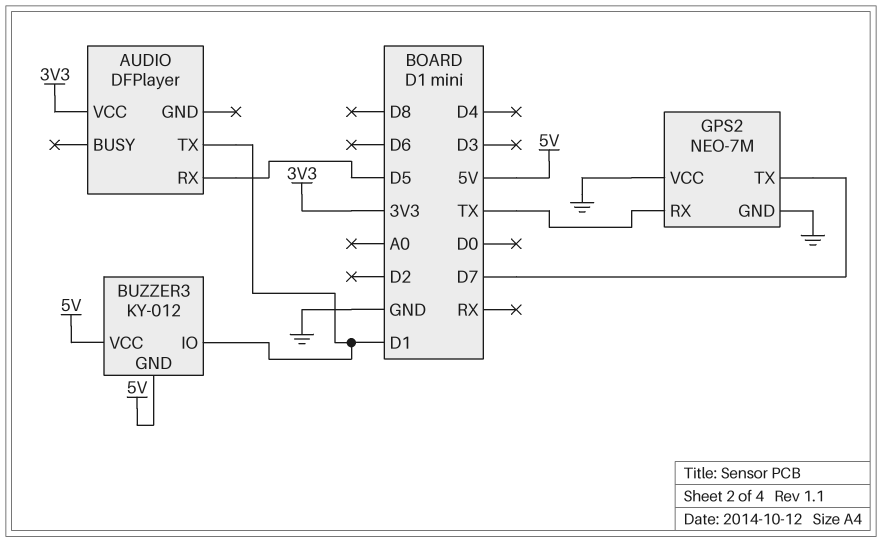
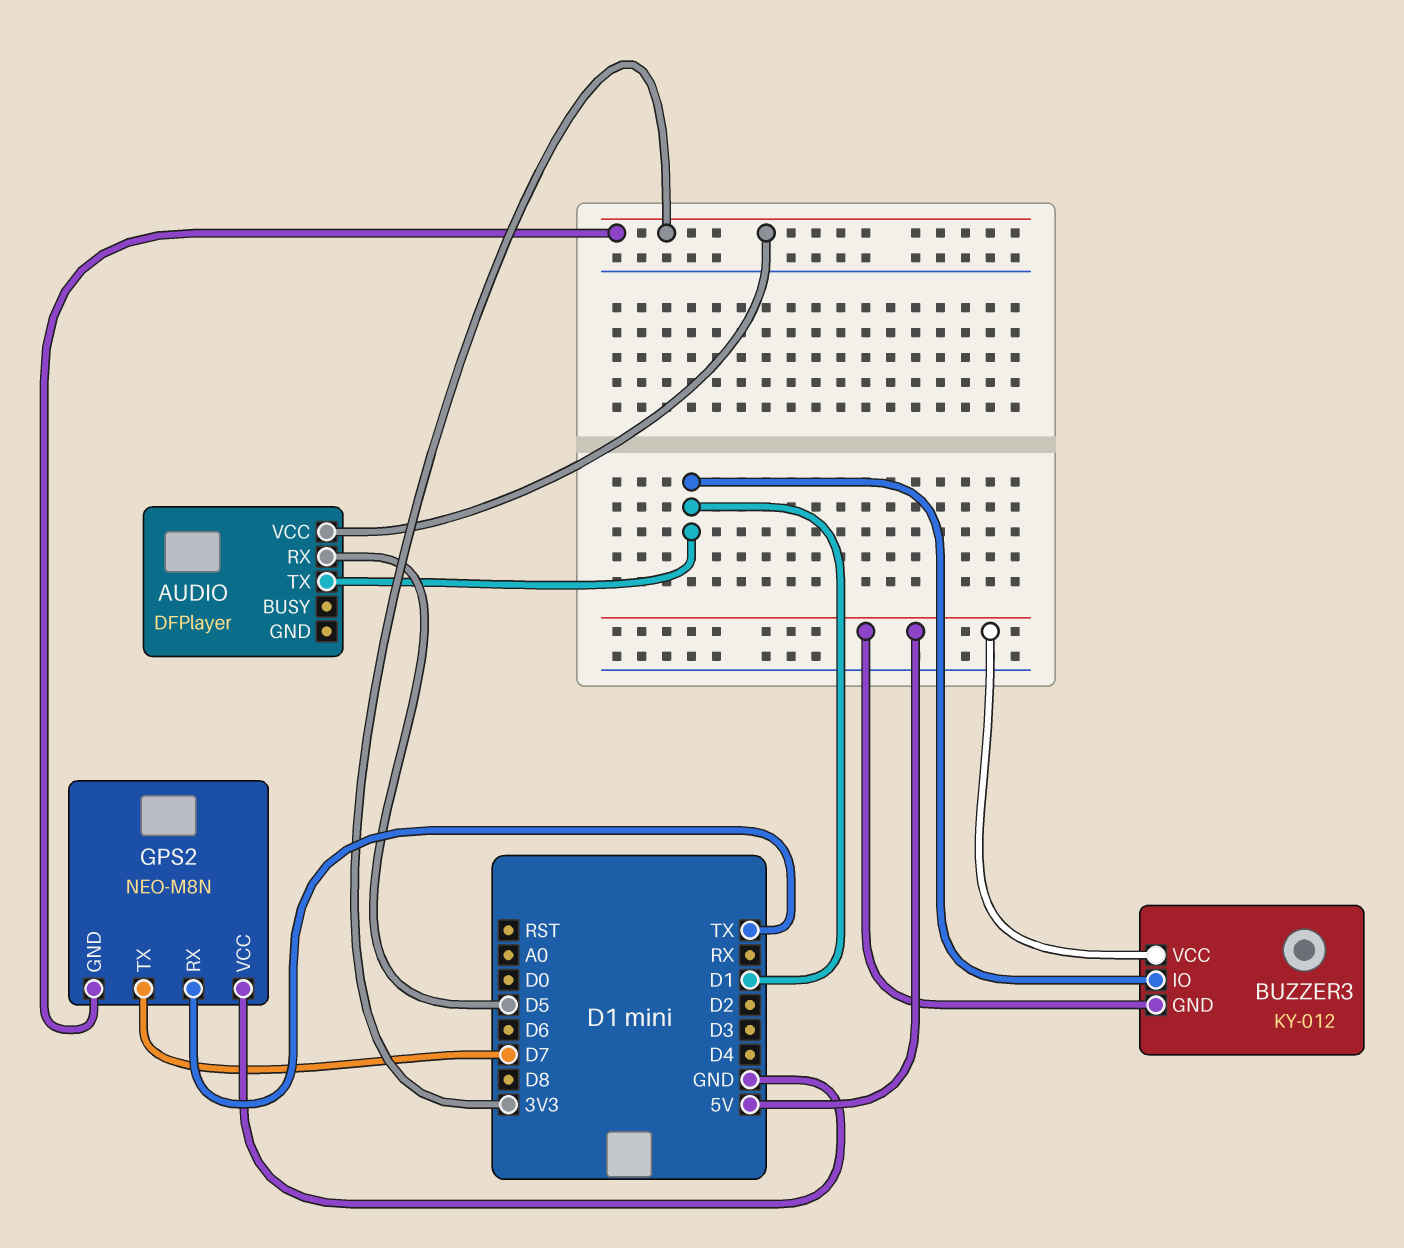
GPS2: NEO-7M -> NEO-M8N
GPS2 pin GND: GND -> 3V3

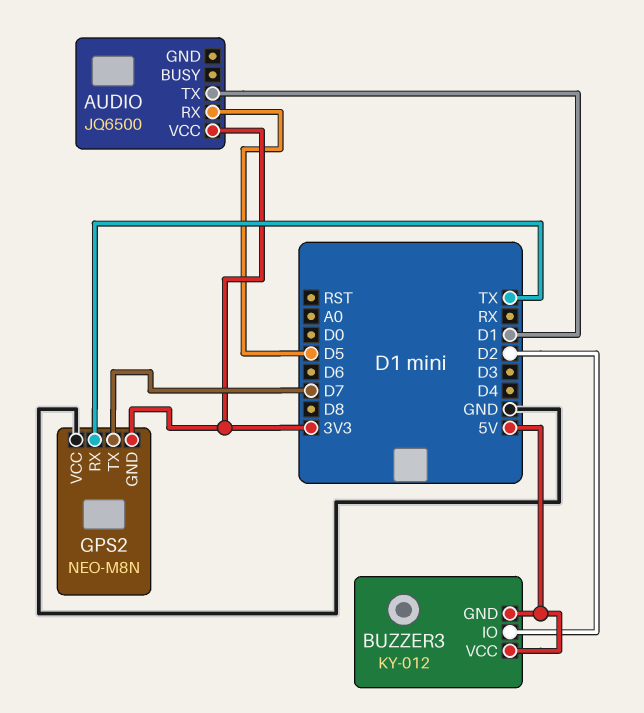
AUDIO: DFPlayer -> JQ6500
BUZZER3 pin IO: D1 -> D2

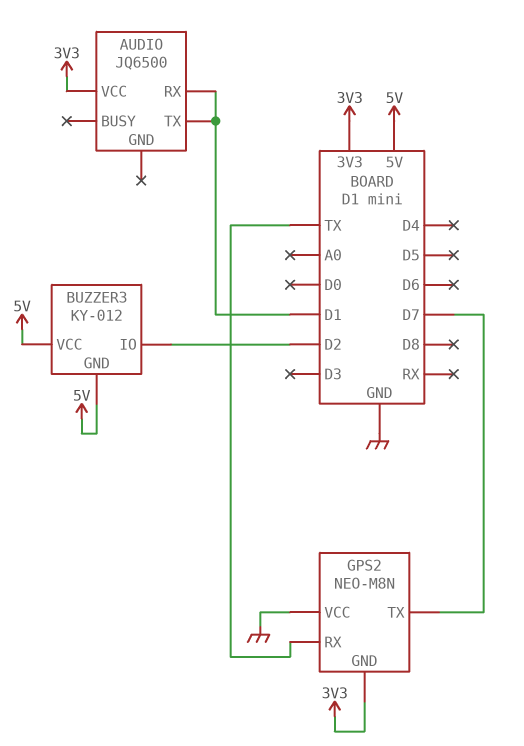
AUDIO pin RX: D5 -> D1

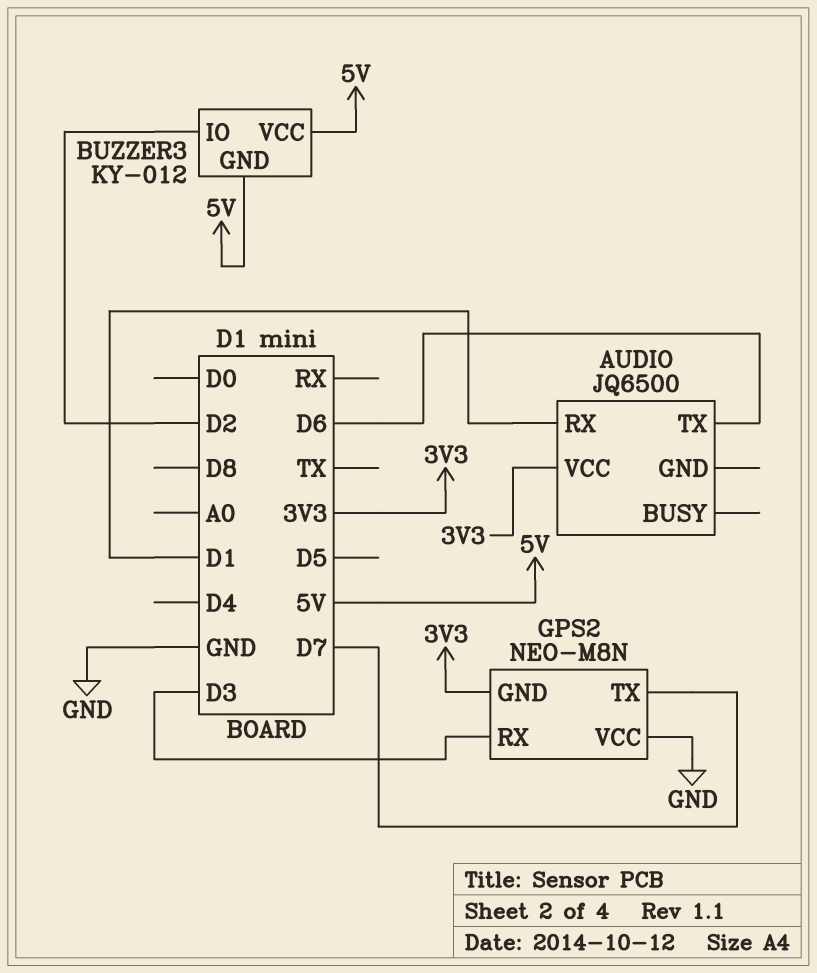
AUDIO pin TX: D1 -> D6
GPS2 pin RX: TX -> D3

